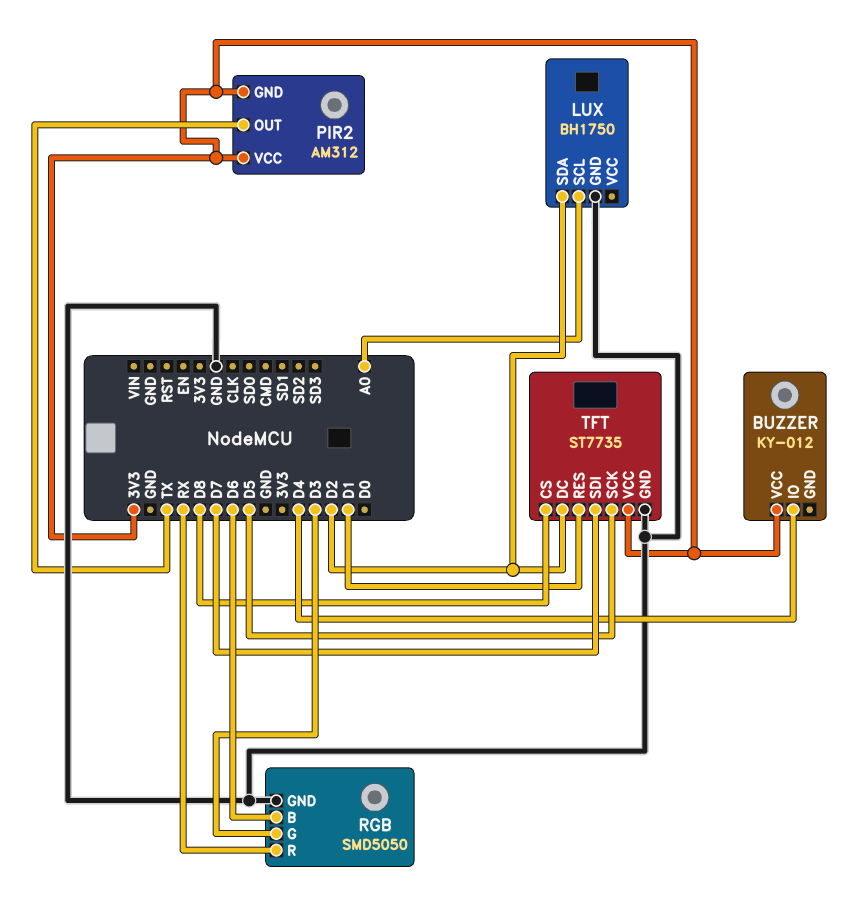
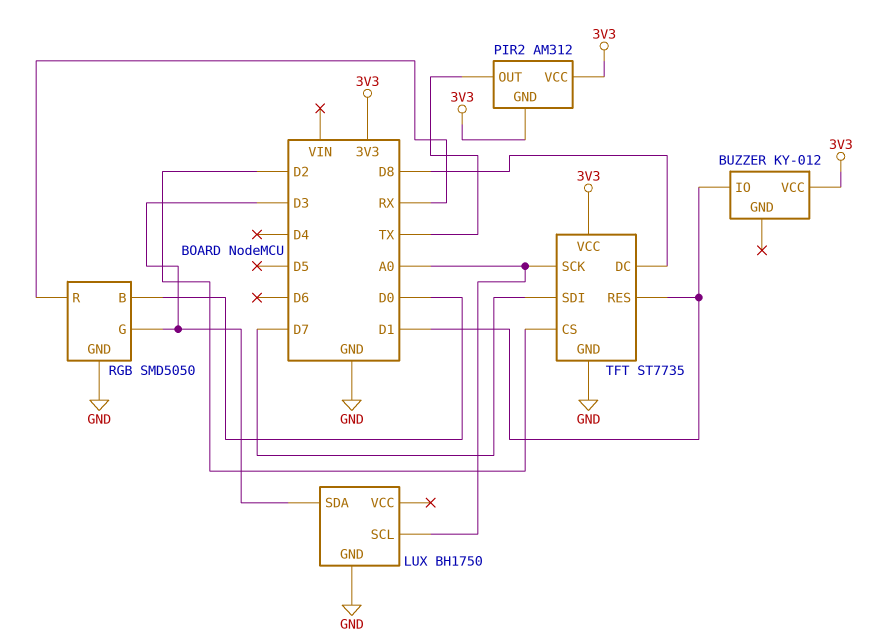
BUZZER pin IO: D4 -> D1
LUX pin SDA: D2 -> D3
RGB pin B: D6 -> D0
TFT pin CS: D8 -> D2
TFT pin DC: D2 -> D8
TFT pin SCK: D5 -> A0

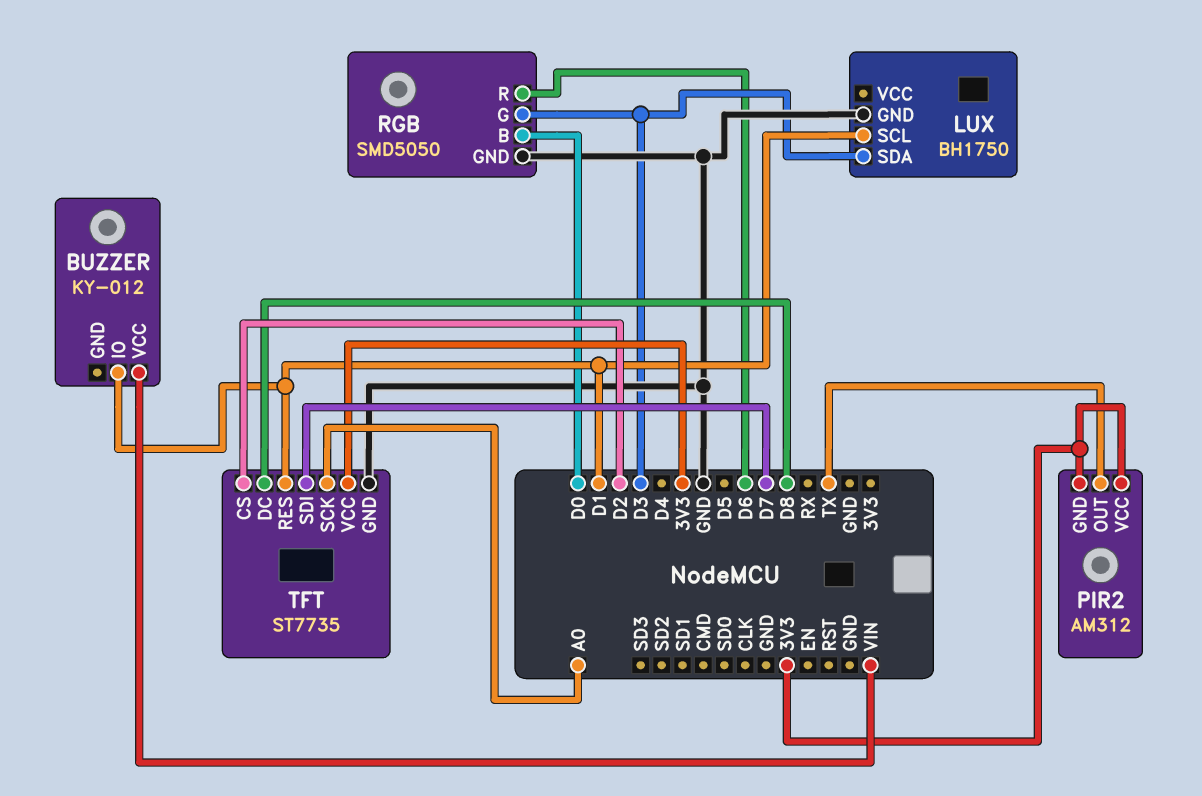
BUZZER pin VCC: 3V3 -> VIN
LUX pin SCL: A0 -> D1
RGB pin R: RX -> D6

